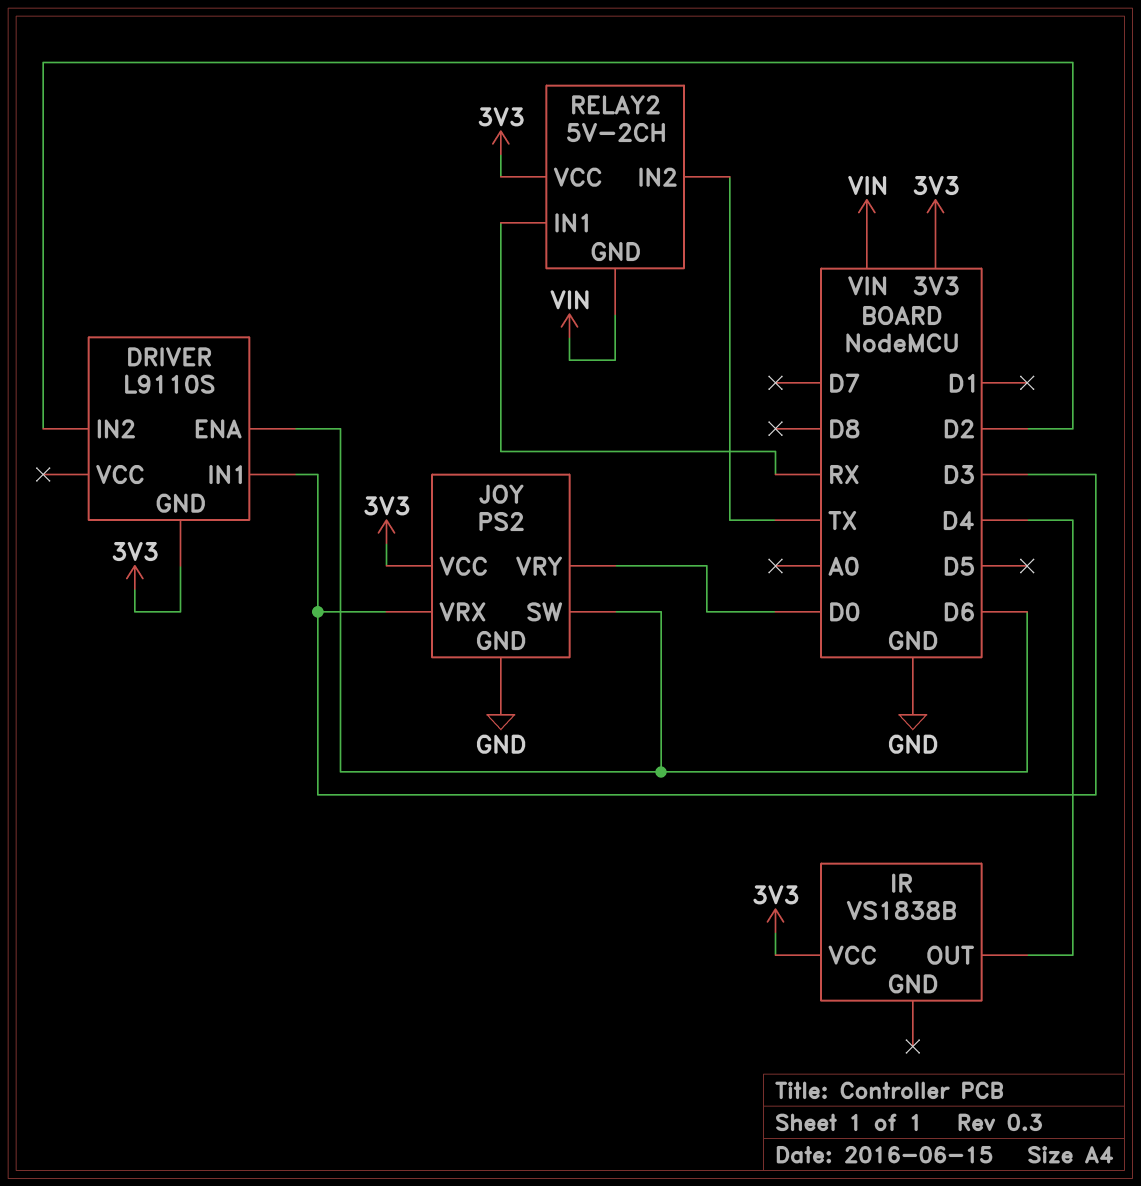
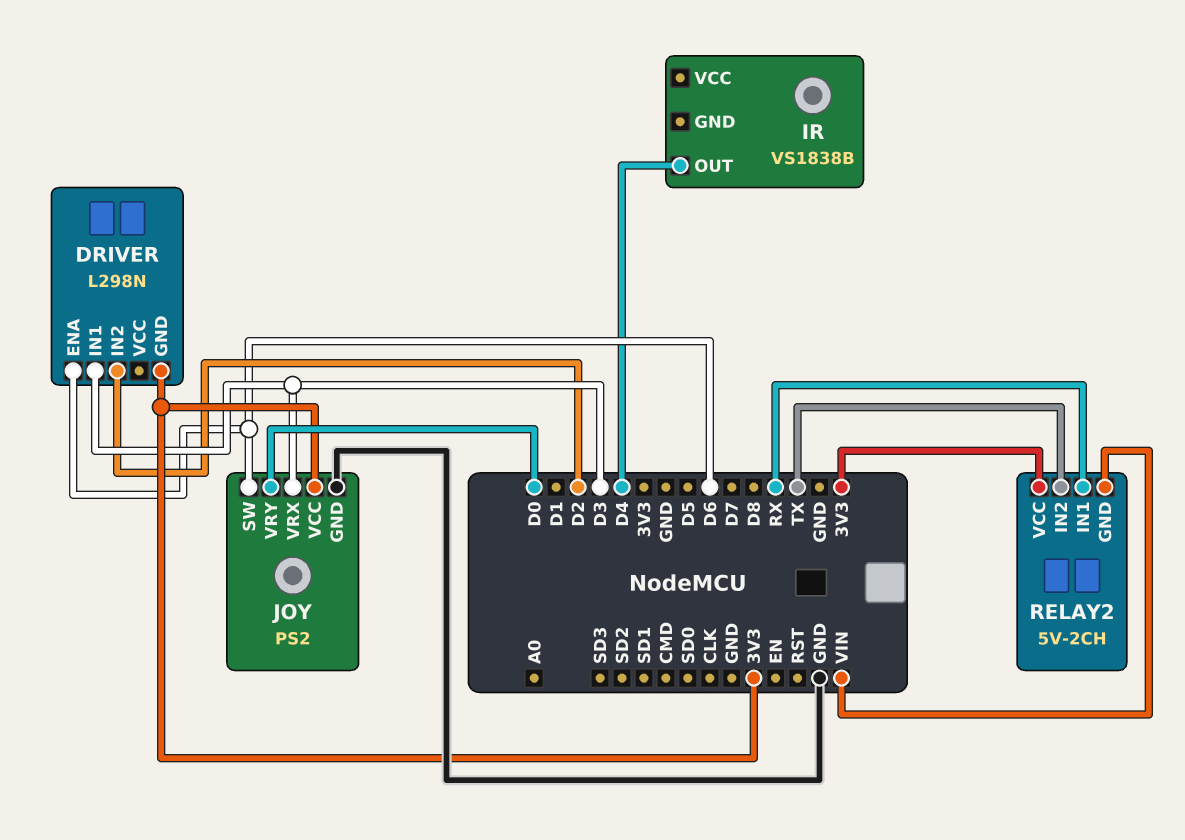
DRIVER: L9110S -> L298N
IR pin VCC: 3V3 -> none

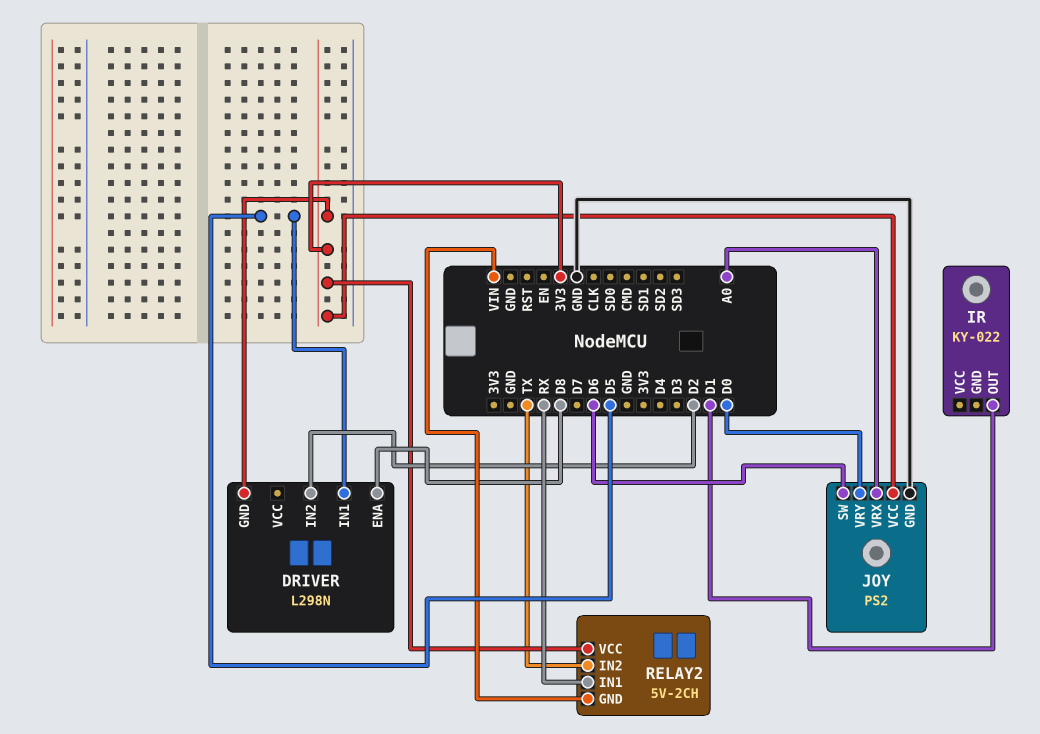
DRIVER pin ENA: D6 -> D8
DRIVER pin IN1: D3 -> D5
IR: VS1838B -> KY-022
IR pin OUT: D4 -> D1
JOY pin VRX: D3 -> A0

